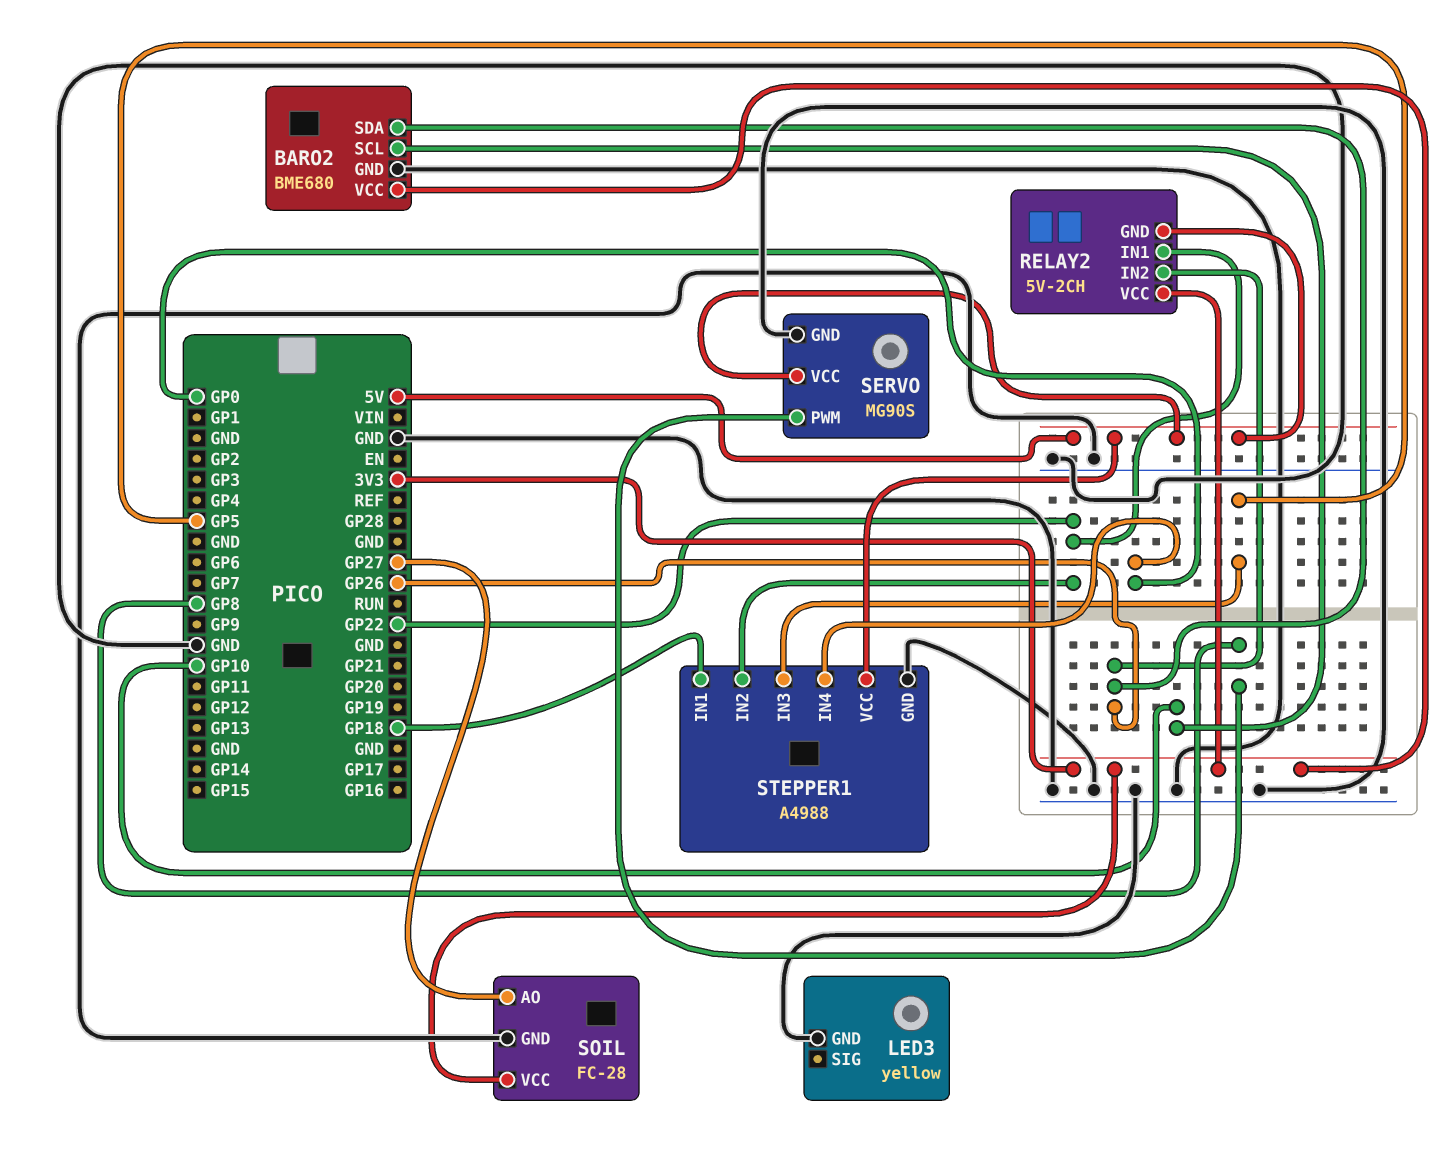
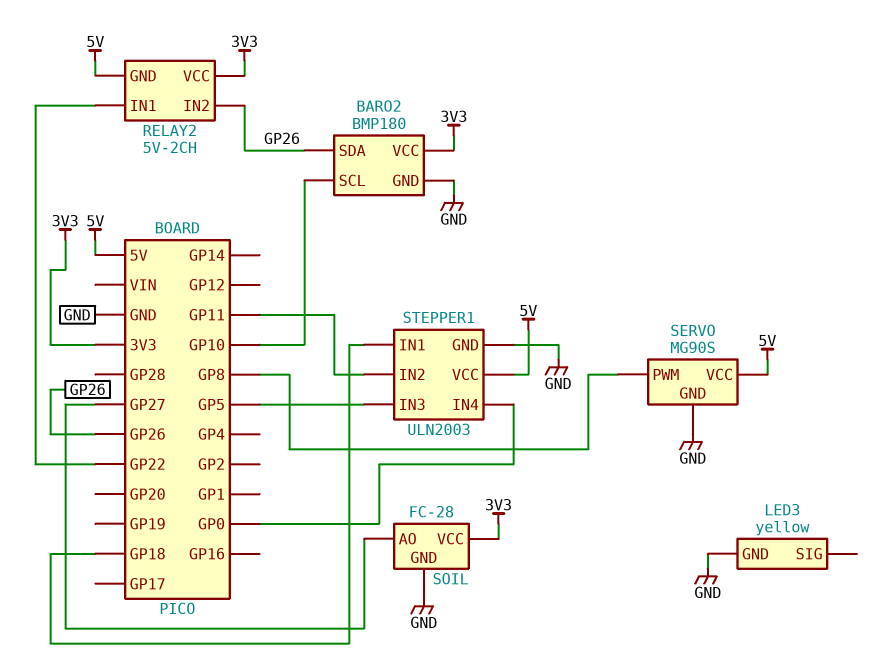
BARO2: BME680 -> BMP180
STEPPER1: A4988 -> ULN2003
STEPPER1 pin IN2: GP22 -> GP11

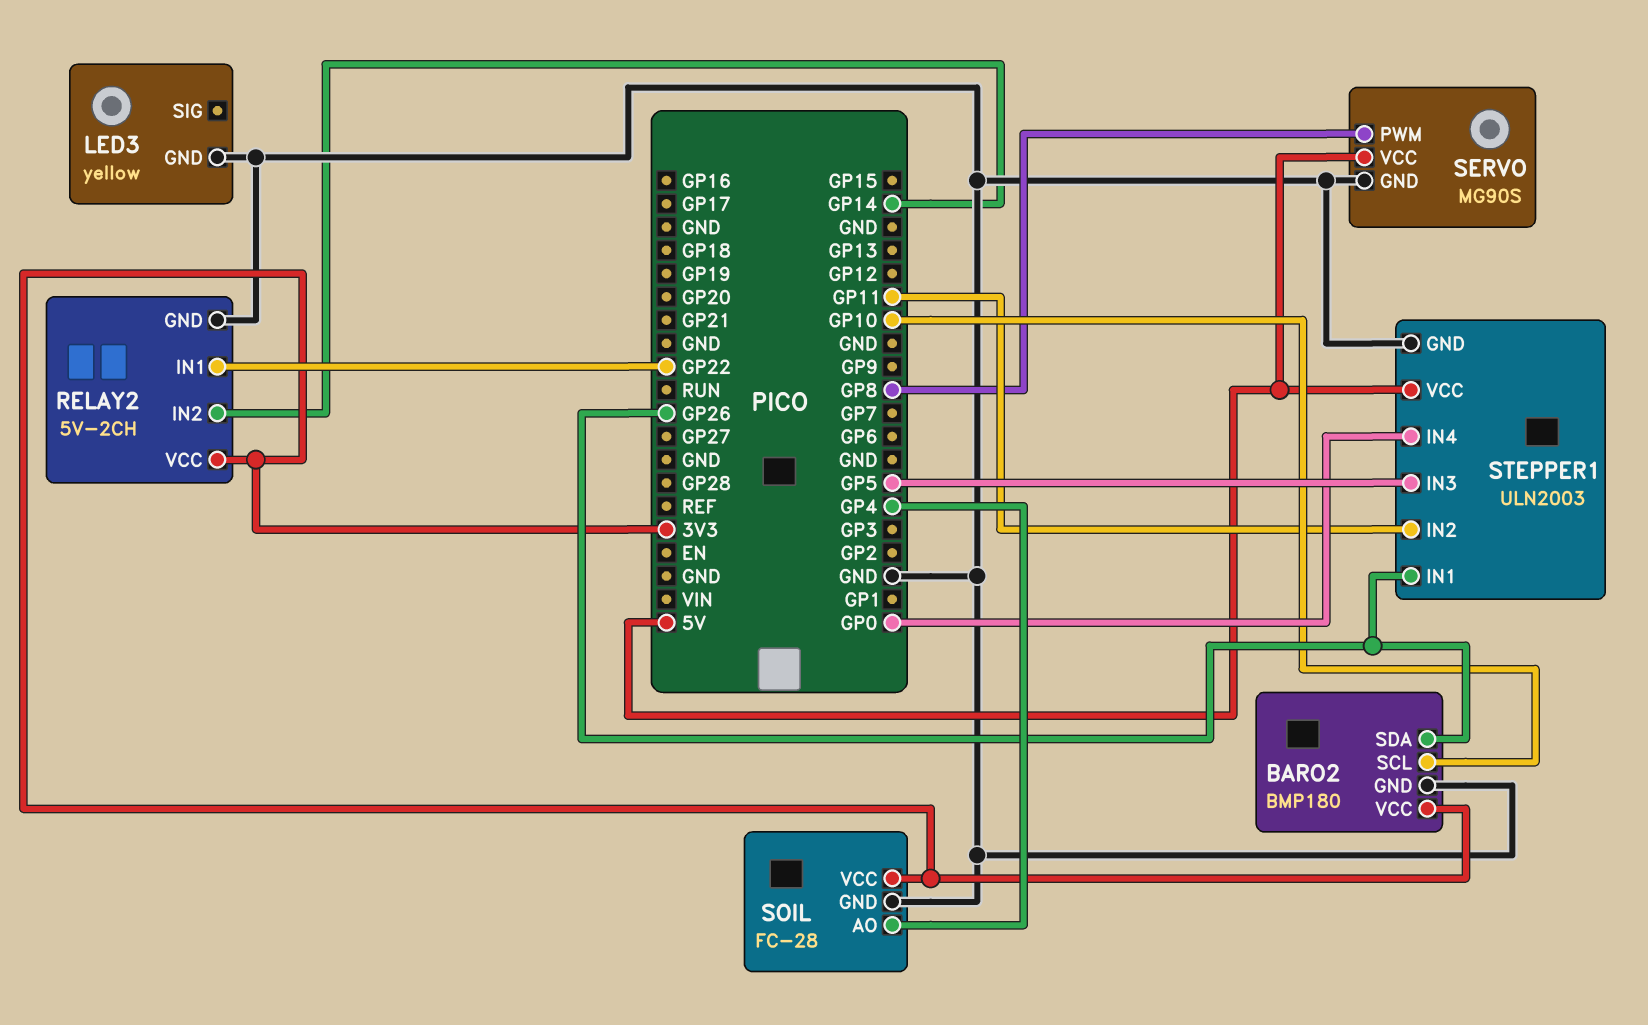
RELAY2 pin GND: 5V -> GND
RELAY2 pin IN2: GP26 -> GP14
SOIL pin AO: GP27 -> GP4
STEPPER1 pin IN1: GP18 -> GP26

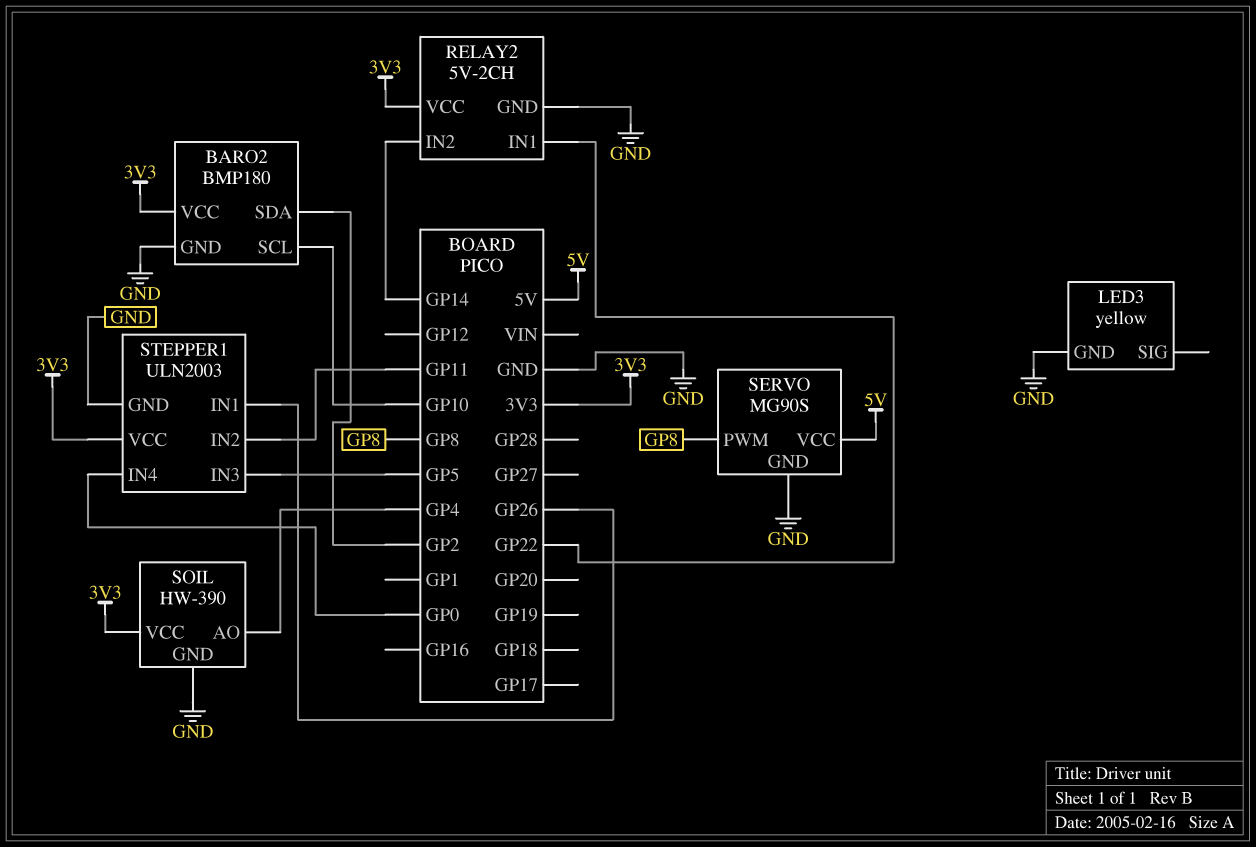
BARO2 pin SDA: GP26 -> GP2
SOIL: FC-28 -> HW-390
STEPPER1 pin VCC: 5V -> 3V3

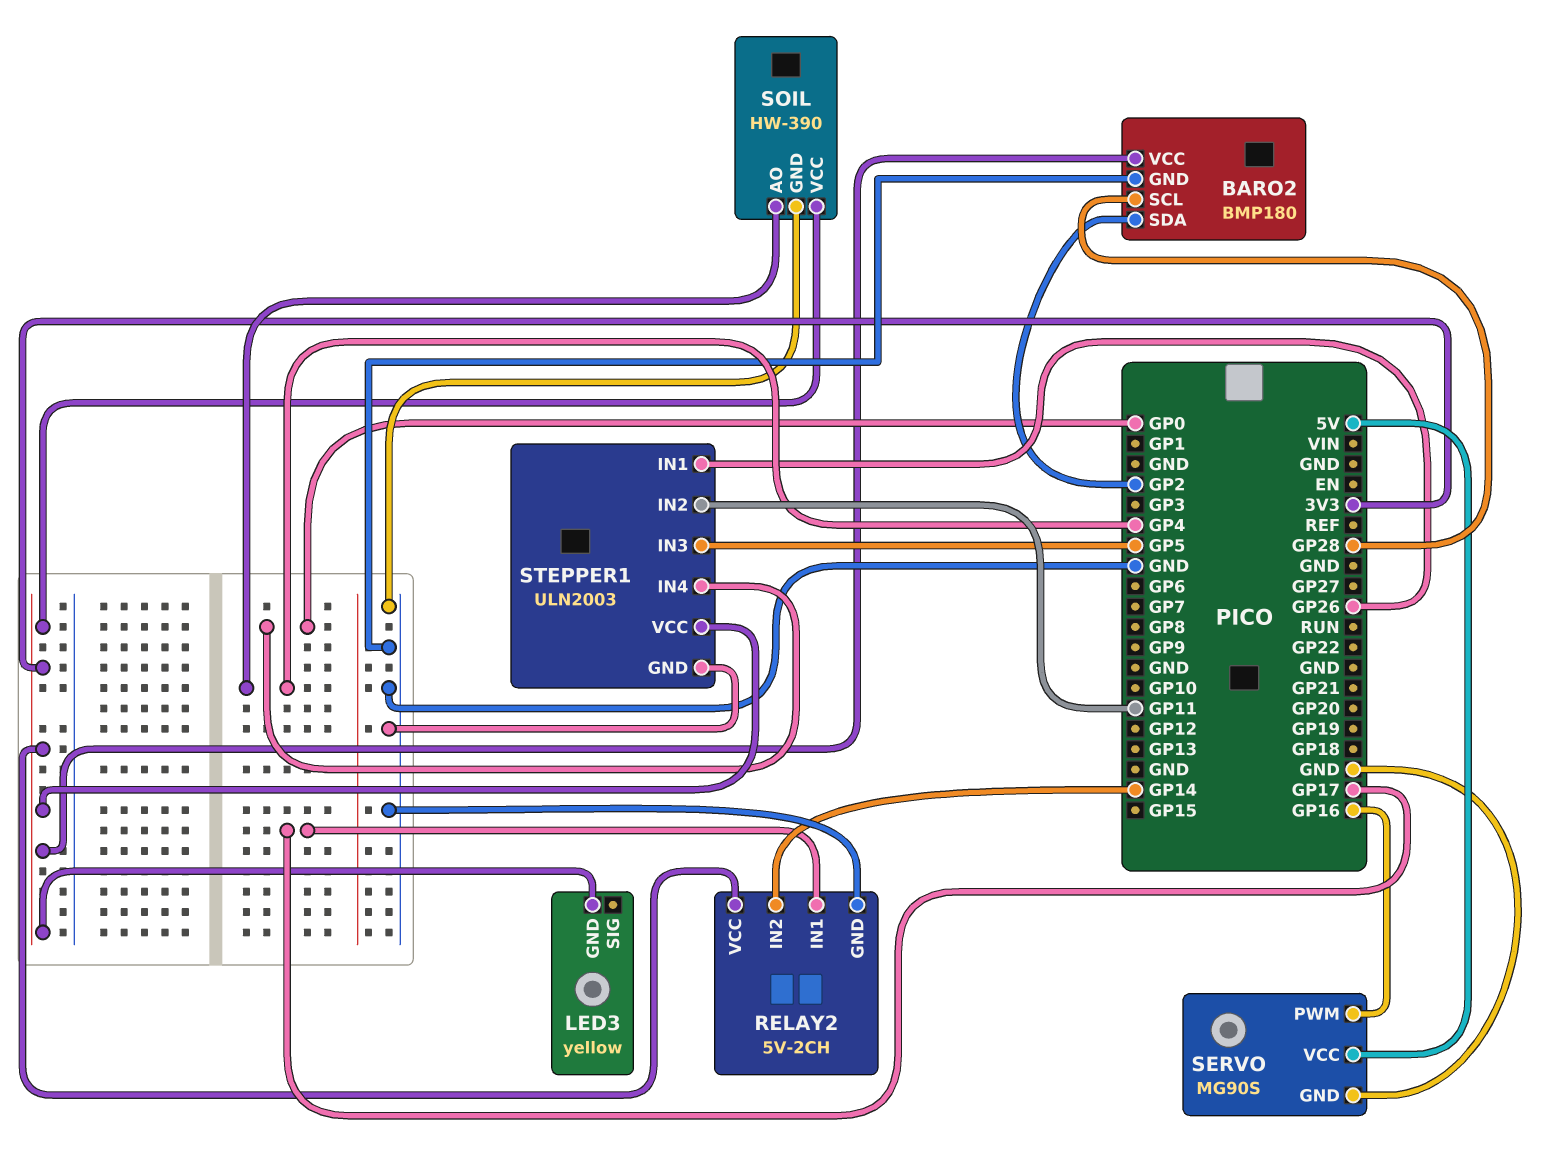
BARO2 pin SCL: GP10 -> GP28
LED3 pin GND: GND -> 3V3
RELAY2 pin IN1: GP22 -> GP17
SERVO pin PWM: GP8 -> GP16

